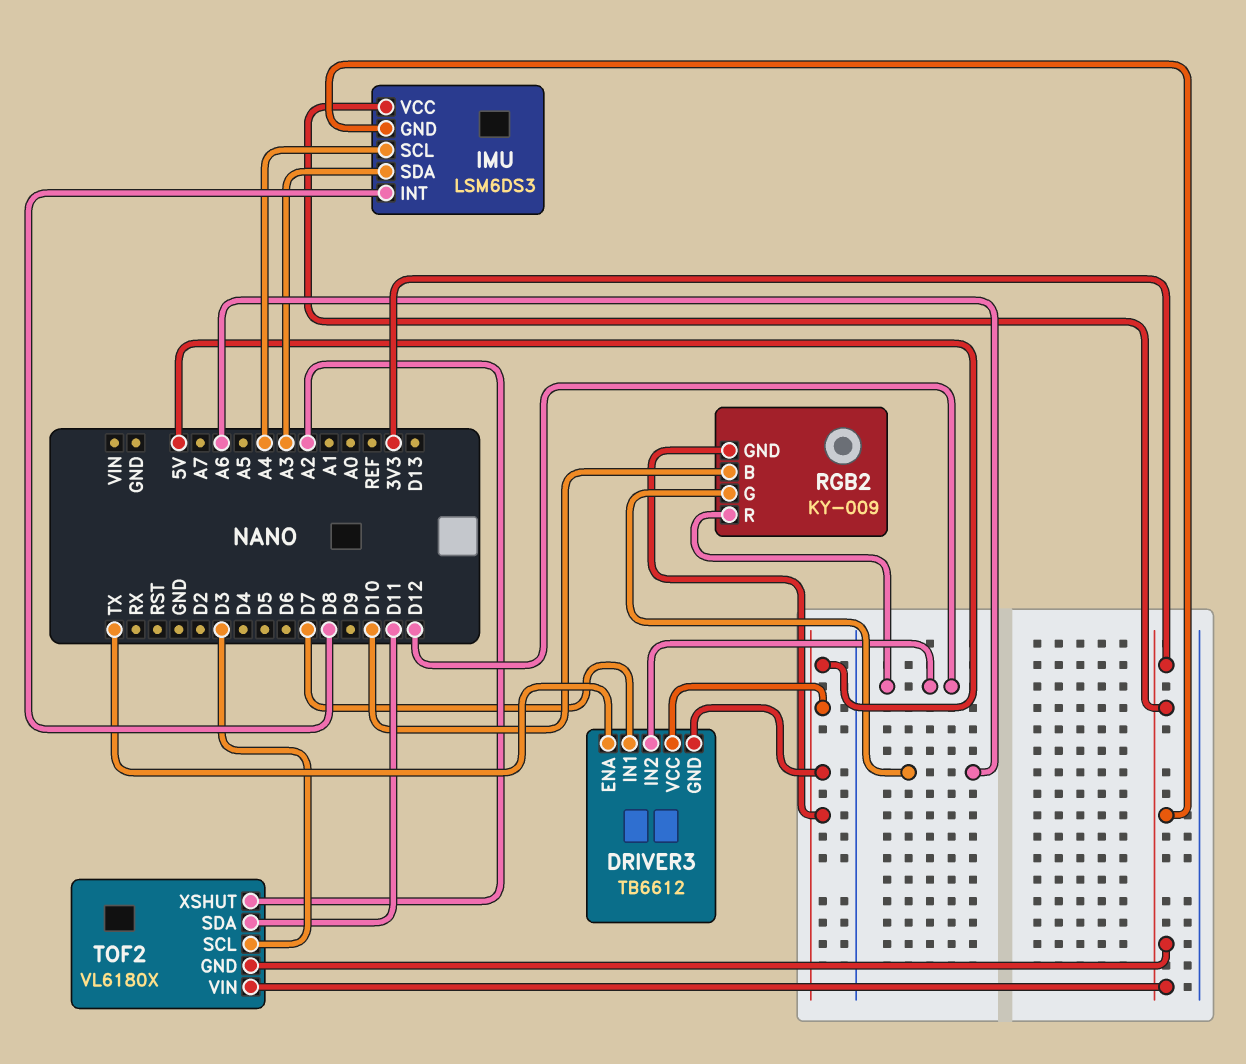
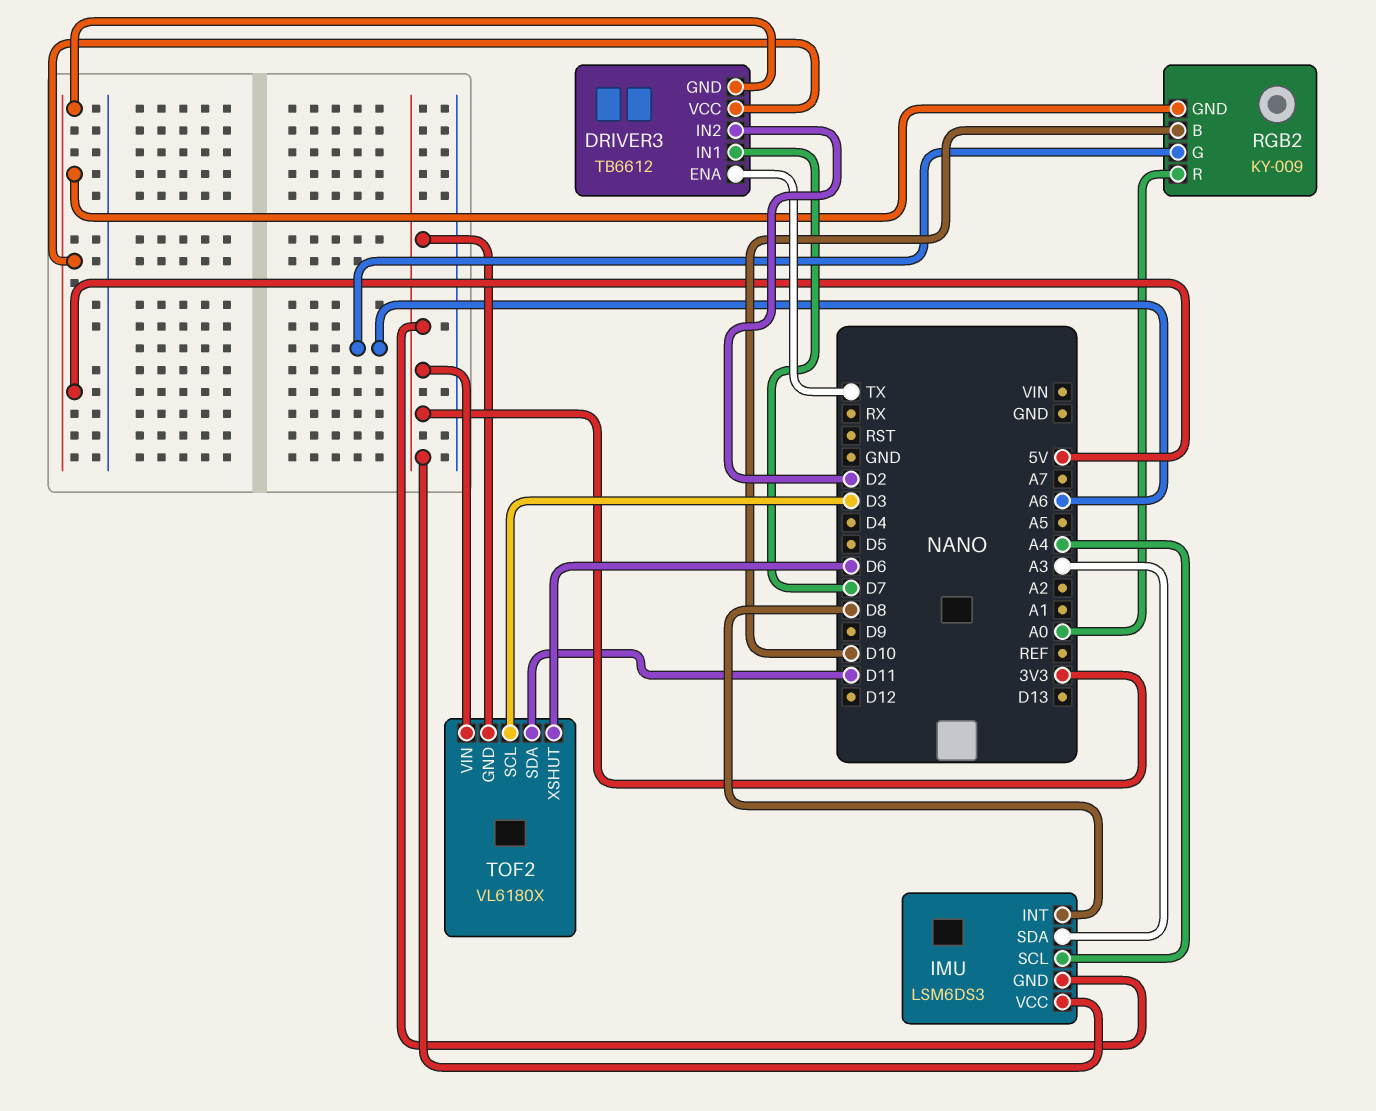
DRIVER3 pin IN2: D12 -> D2
RGB2 pin R: D12 -> A0
TOF2 pin XSHUT: A2 -> D6

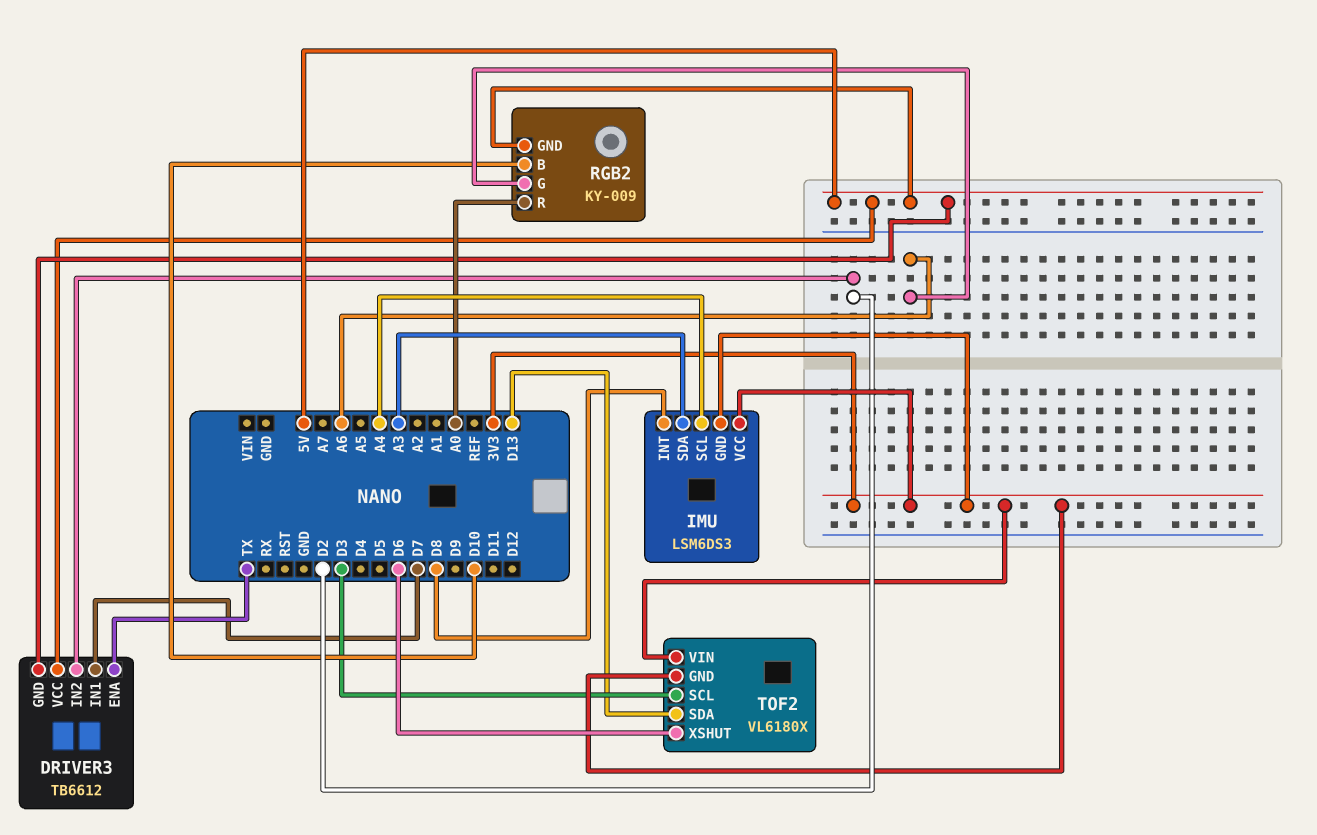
TOF2 pin SDA: D11 -> D13

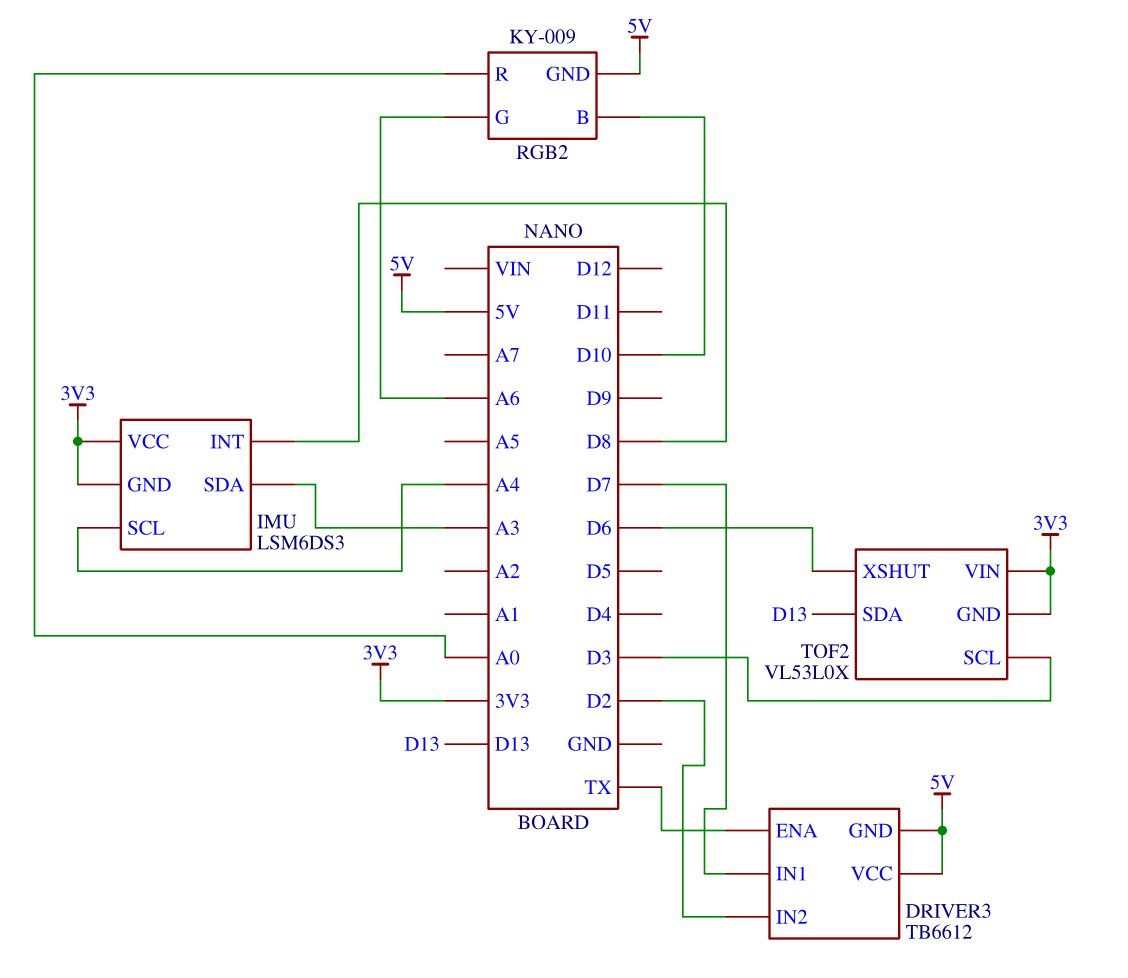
TOF2: VL6180X -> VL53L0X

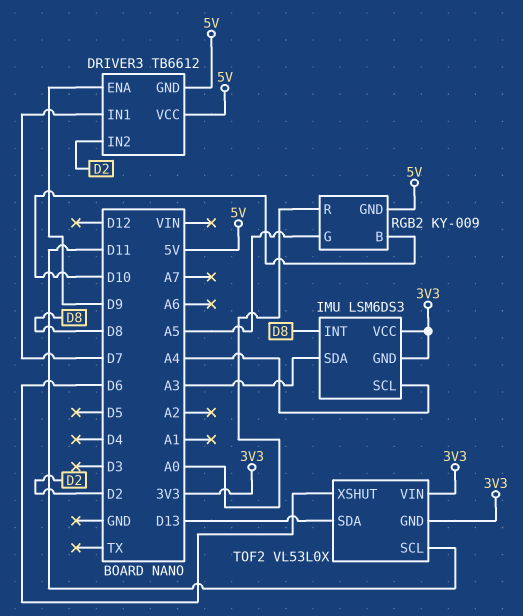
DRIVER3 pin ENA: TX -> D9
RGB2 pin G: A6 -> A5
TOF2 pin SCL: D3 -> D11

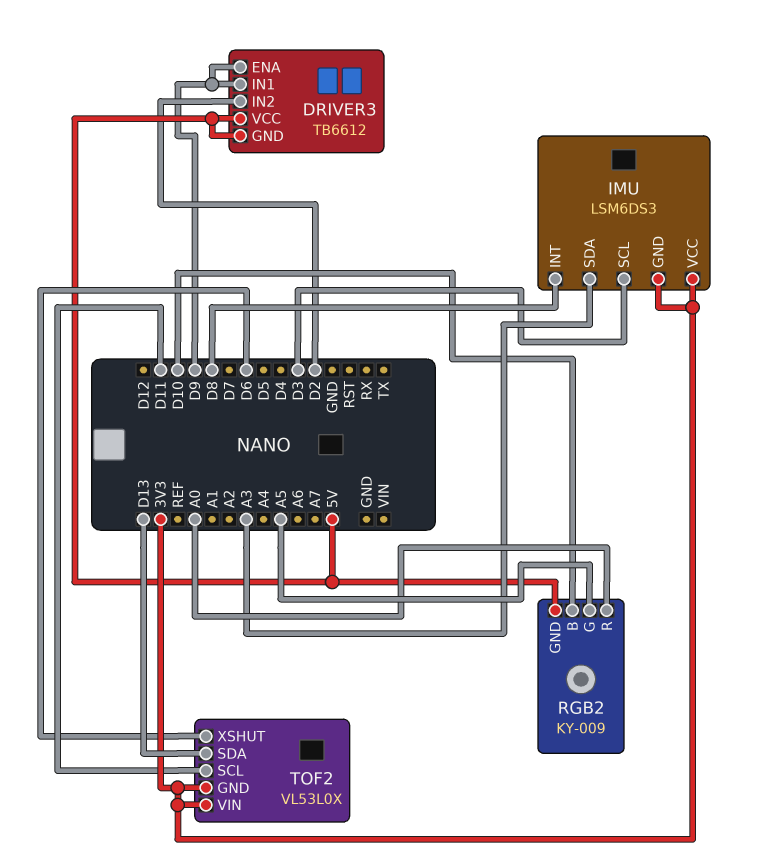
DRIVER3 pin IN1: D7 -> D9
IMU pin SCL: A4 -> D3

